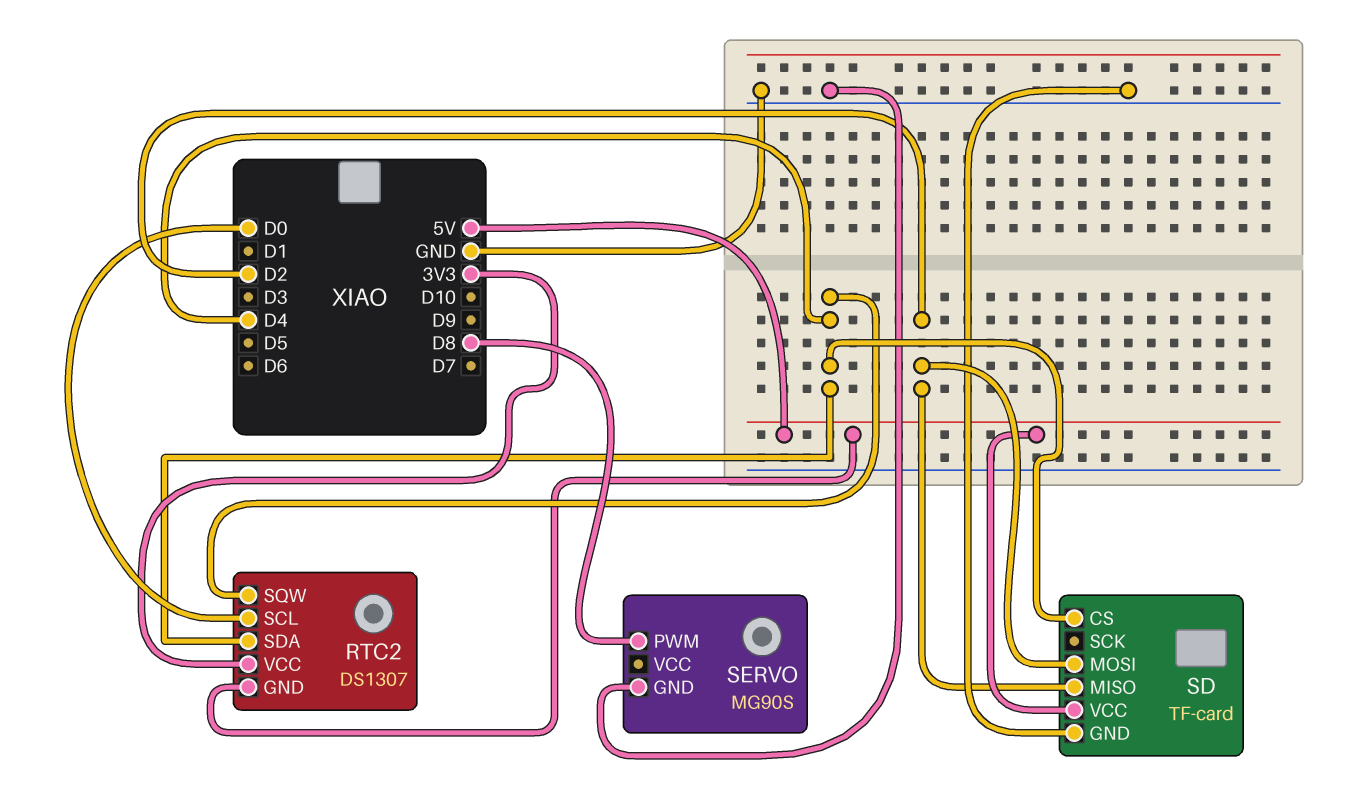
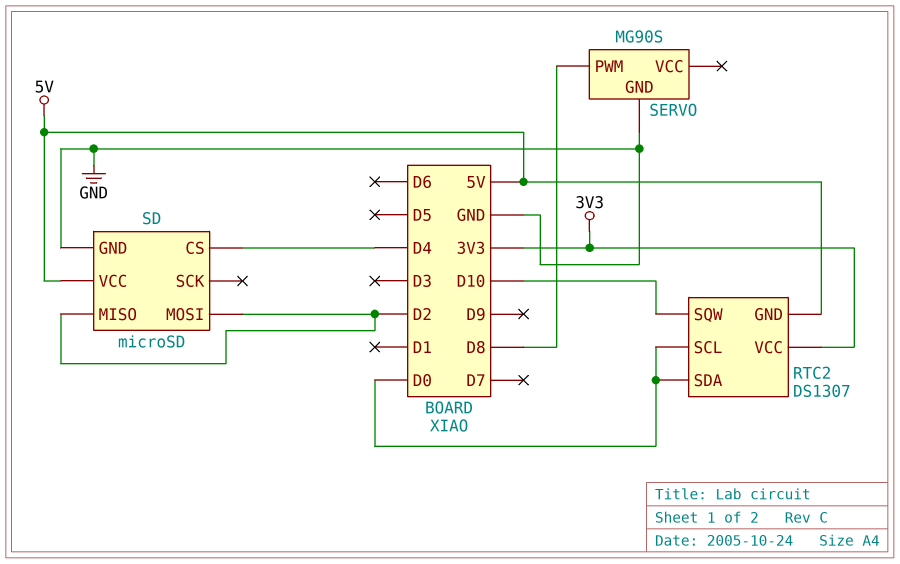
RTC2 pin SDA: D4 -> D0
RTC2 pin SQW: D4 -> D10
SD: TF-card -> microSD

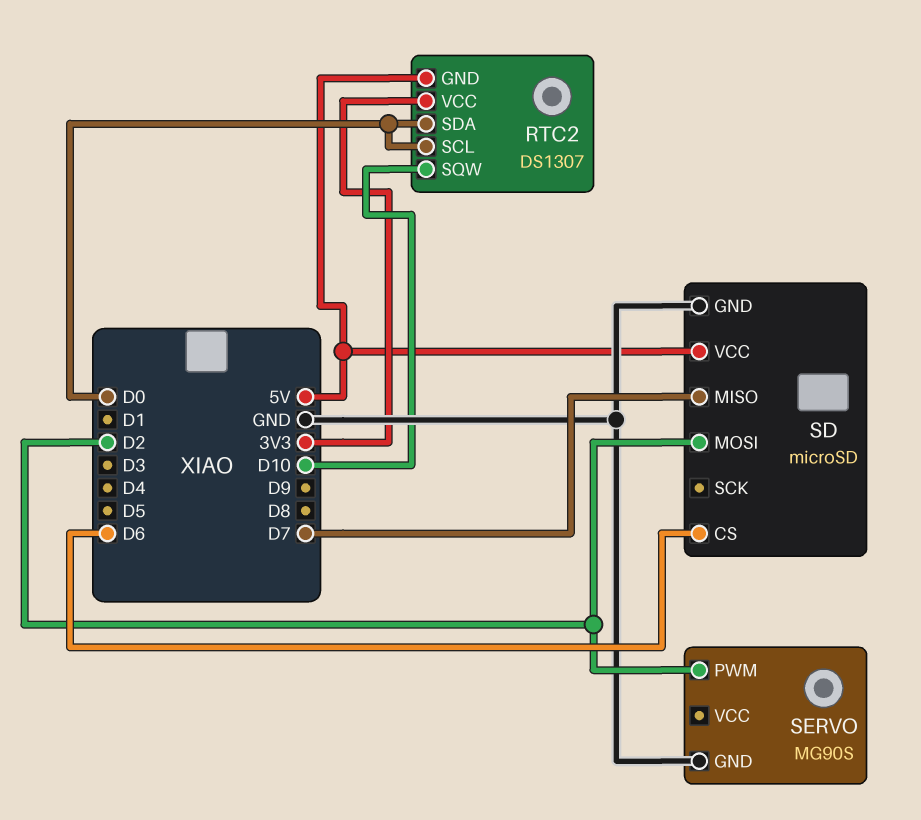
SD pin CS: D4 -> D6
SD pin MISO: D2 -> D7
SERVO pin PWM: D8 -> D2

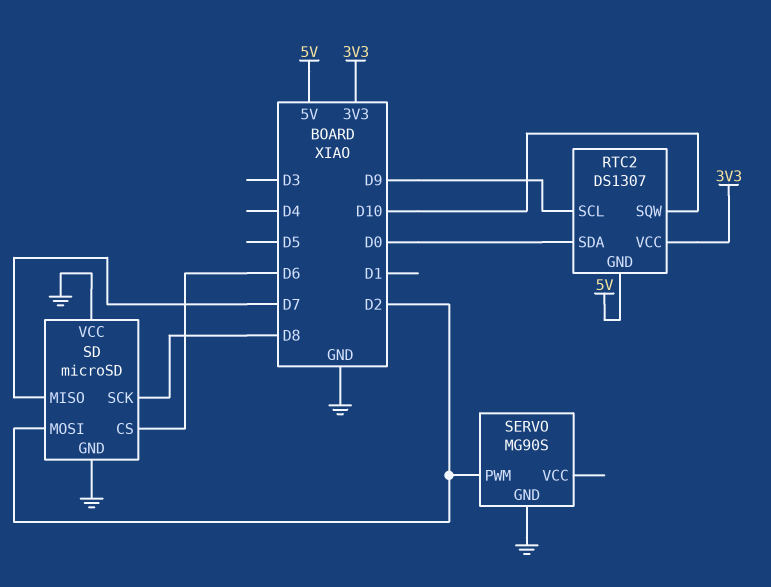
RTC2 pin SCL: D0 -> D9
SD pin SCK: none -> D8
SD pin VCC: 5V -> GND

